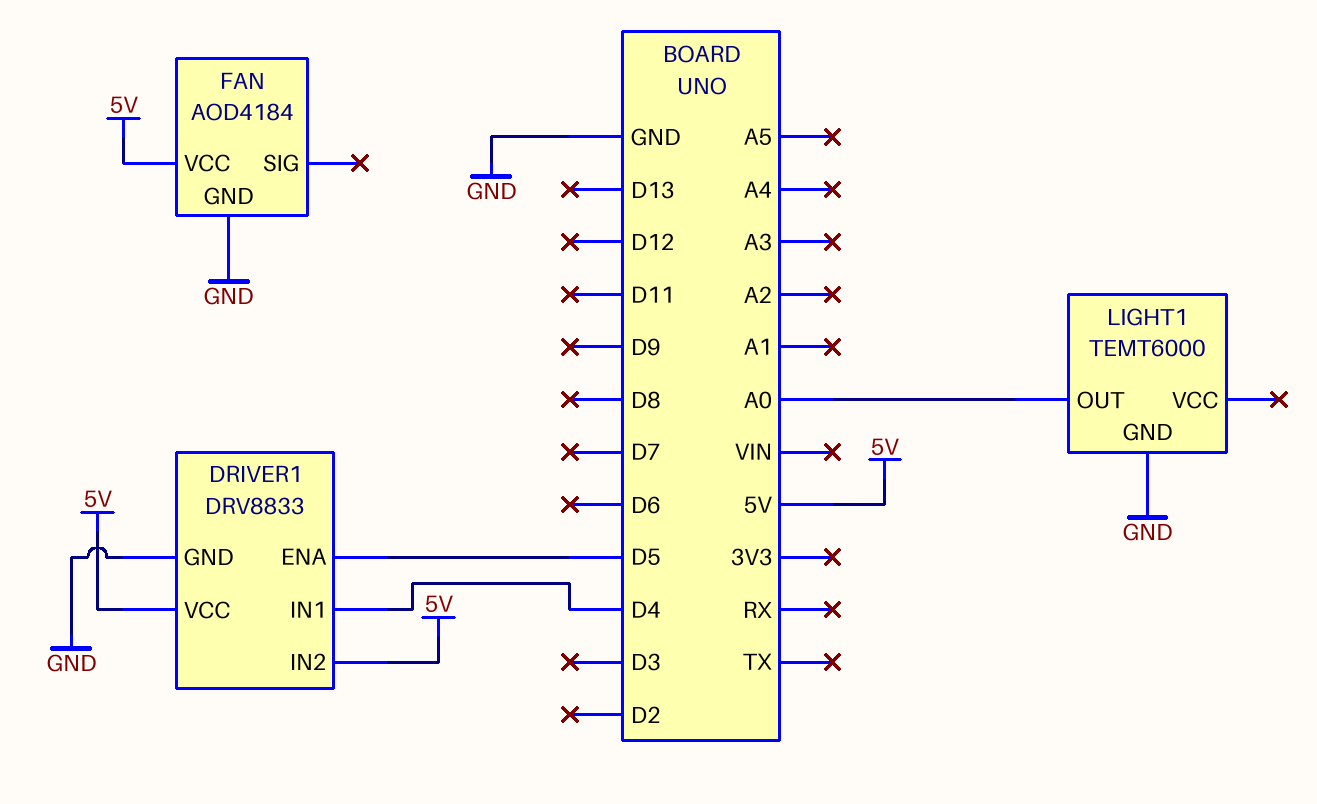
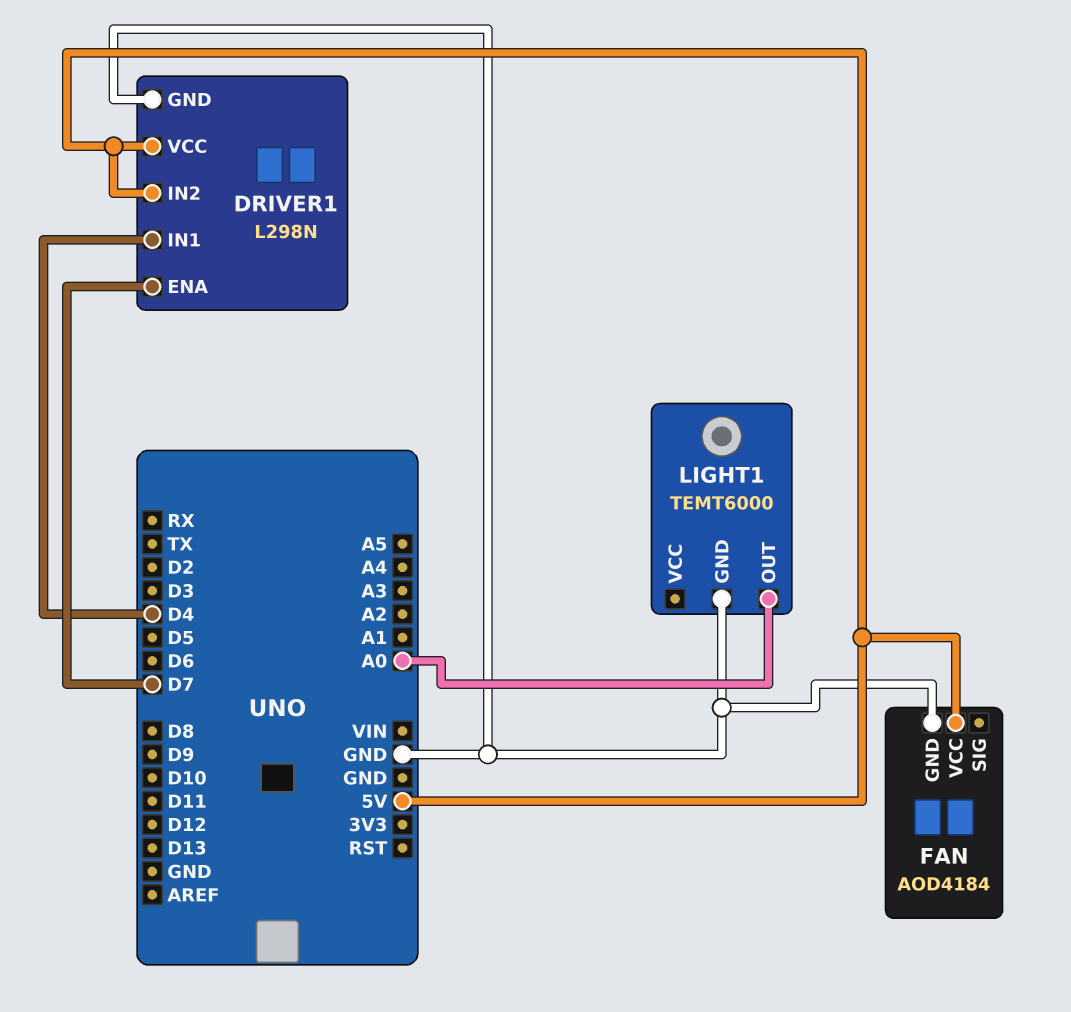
DRIVER1: DRV8833 -> L298N
DRIVER1 pin ENA: D5 -> D7

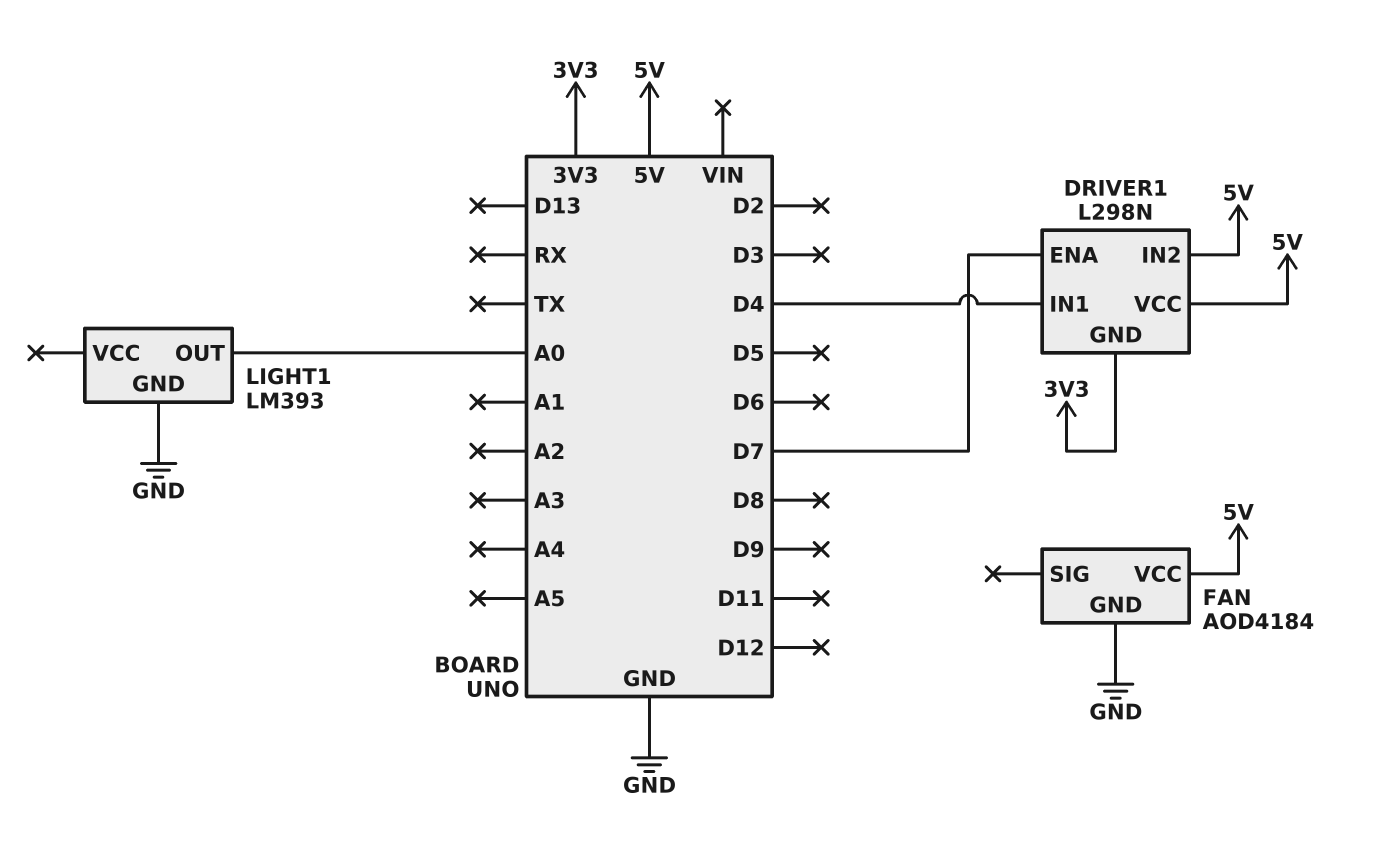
DRIVER1 pin GND: GND -> 3V3
LIGHT1: TEMT6000 -> LM393

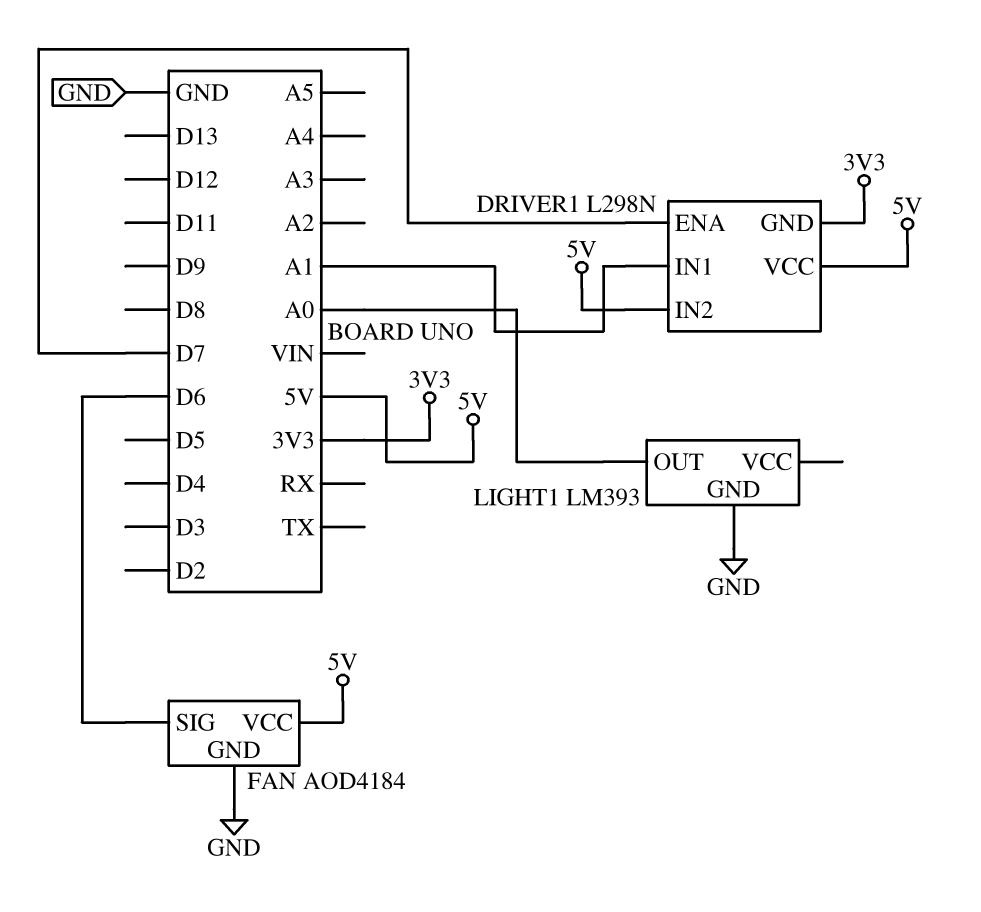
DRIVER1 pin IN1: D4 -> A1
FAN pin SIG: none -> D6

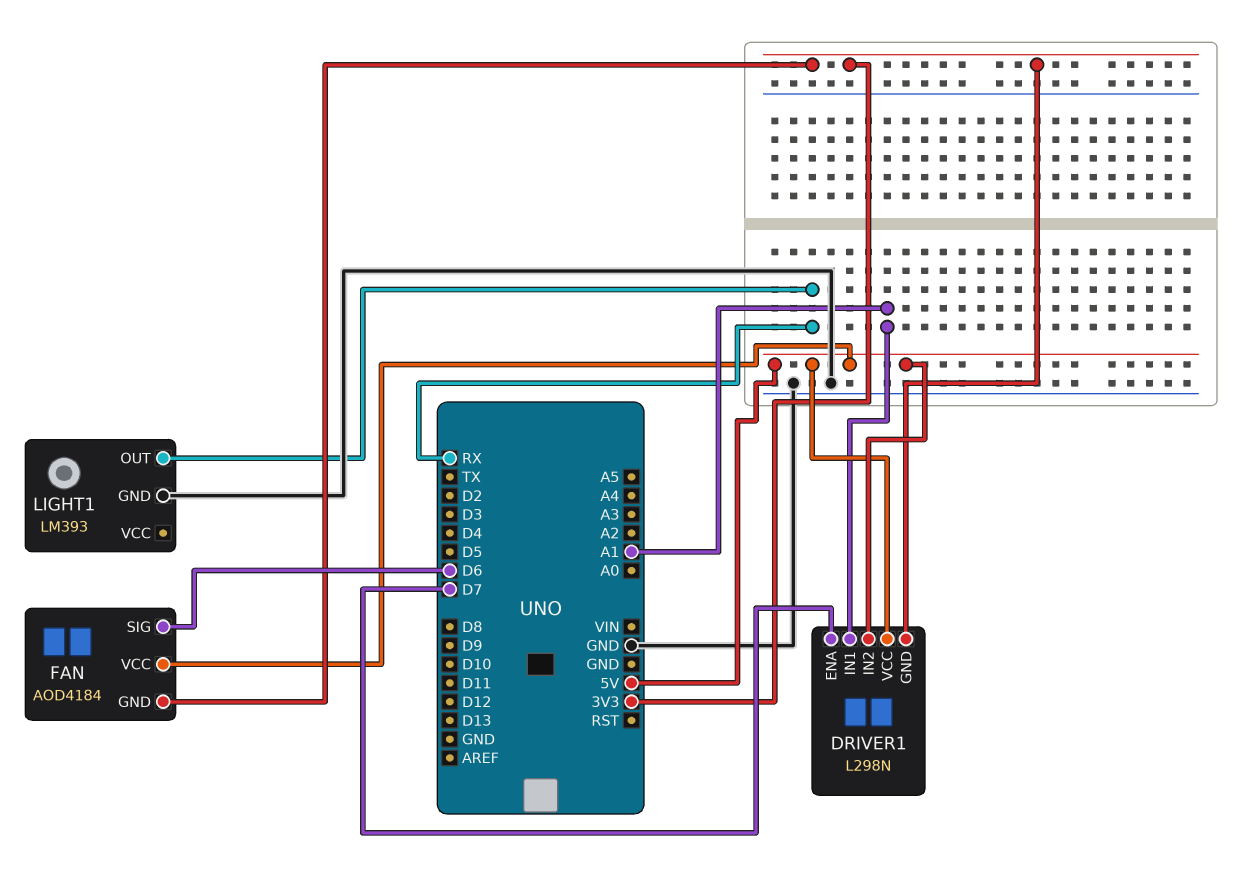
FAN pin GND: GND -> 3V3
LIGHT1 pin OUT: A0 -> RX

